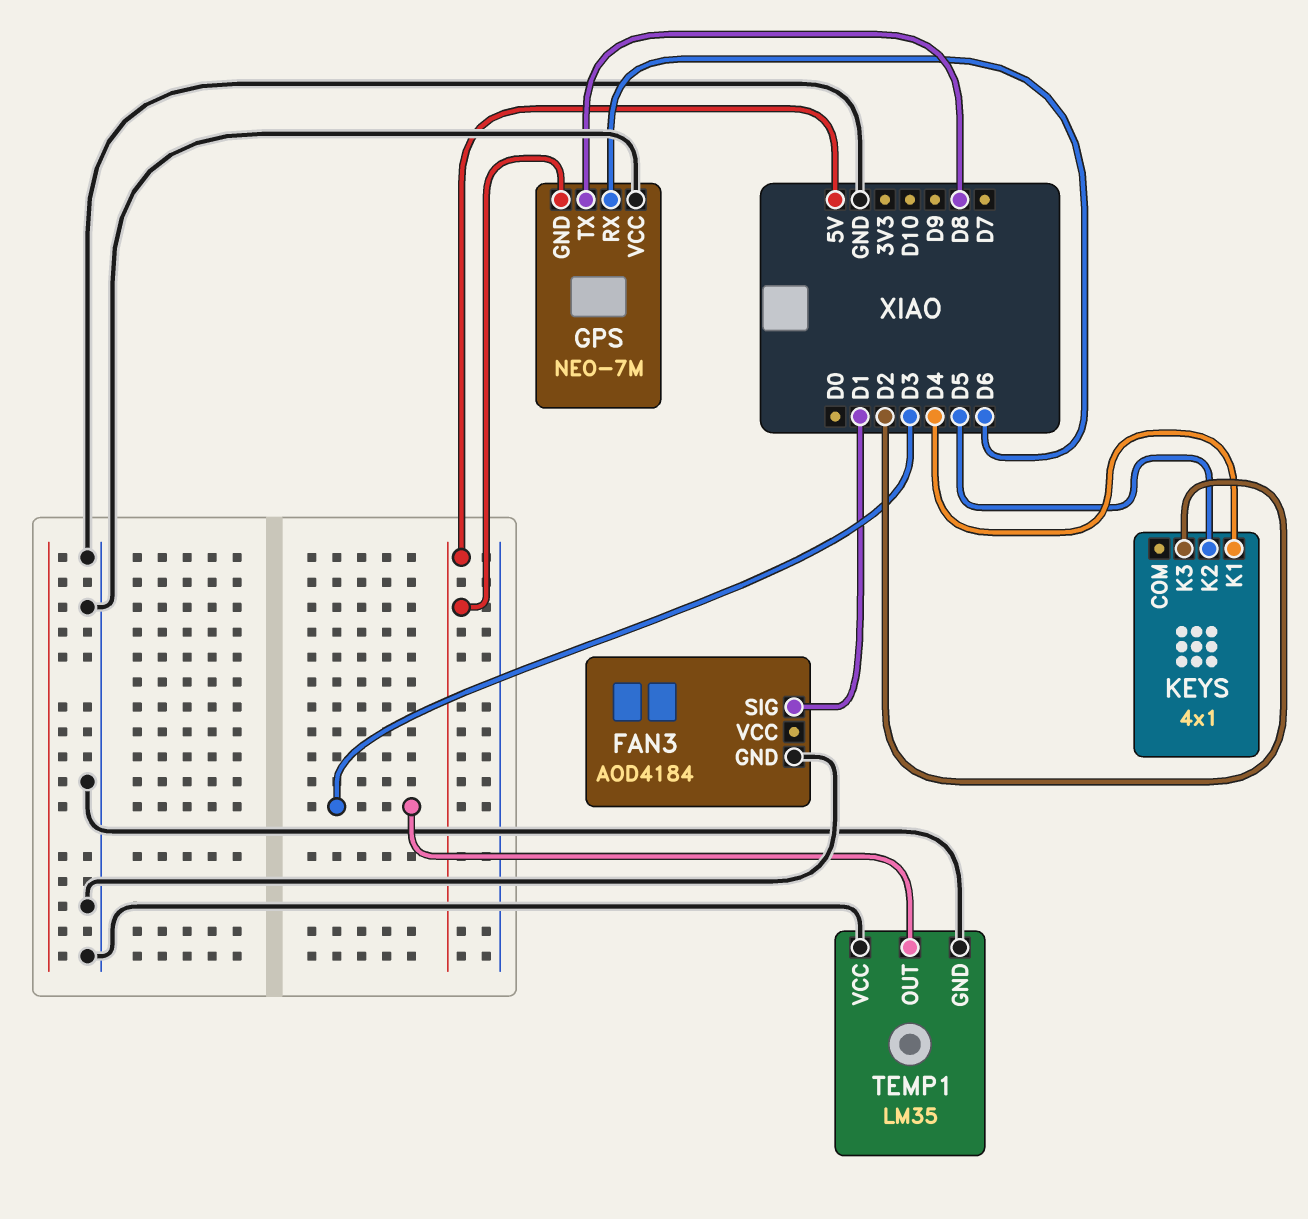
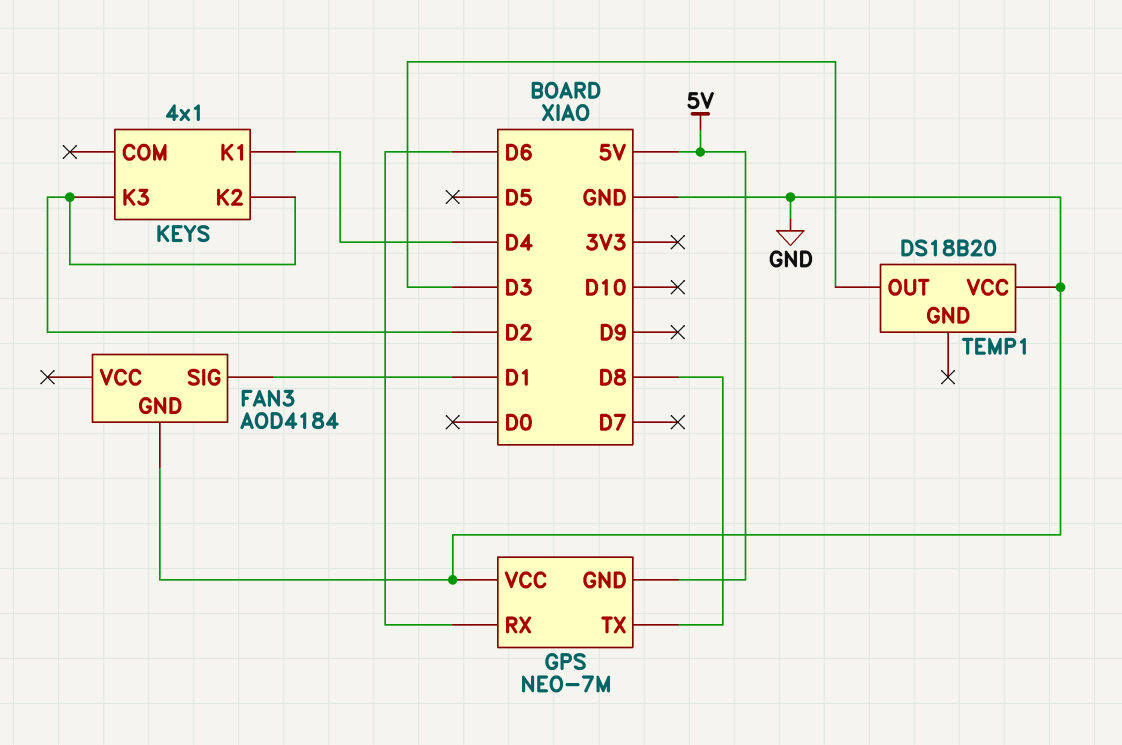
KEYS pin K2: D5 -> D2
TEMP1: LM35 -> DS18B20
TEMP1 pin GND: GND -> none

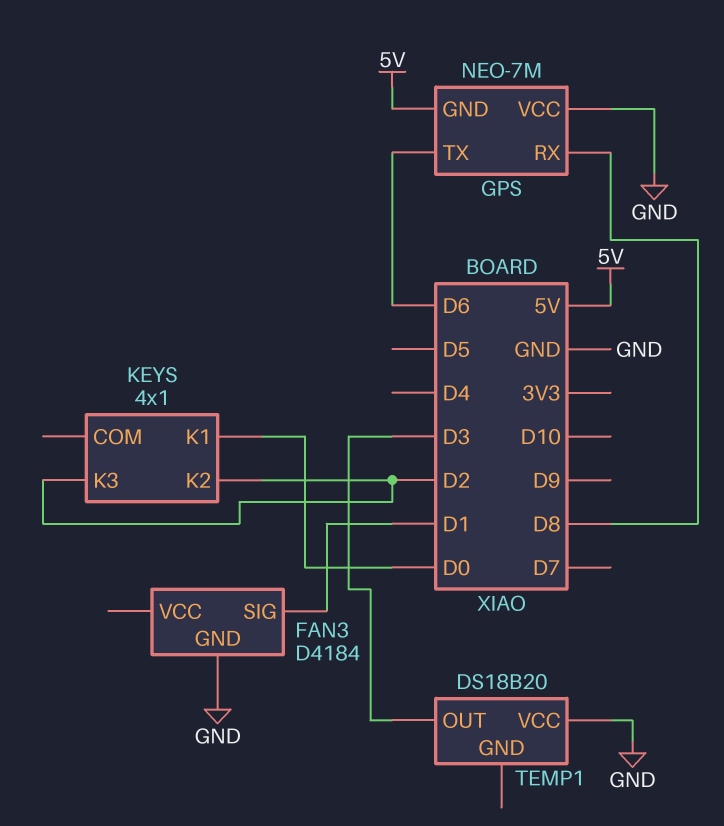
FAN3: AOD4184 -> D4184
GPS pin RX: D6 -> D8
GPS pin TX: D8 -> D6
KEYS pin K1: D4 -> D0

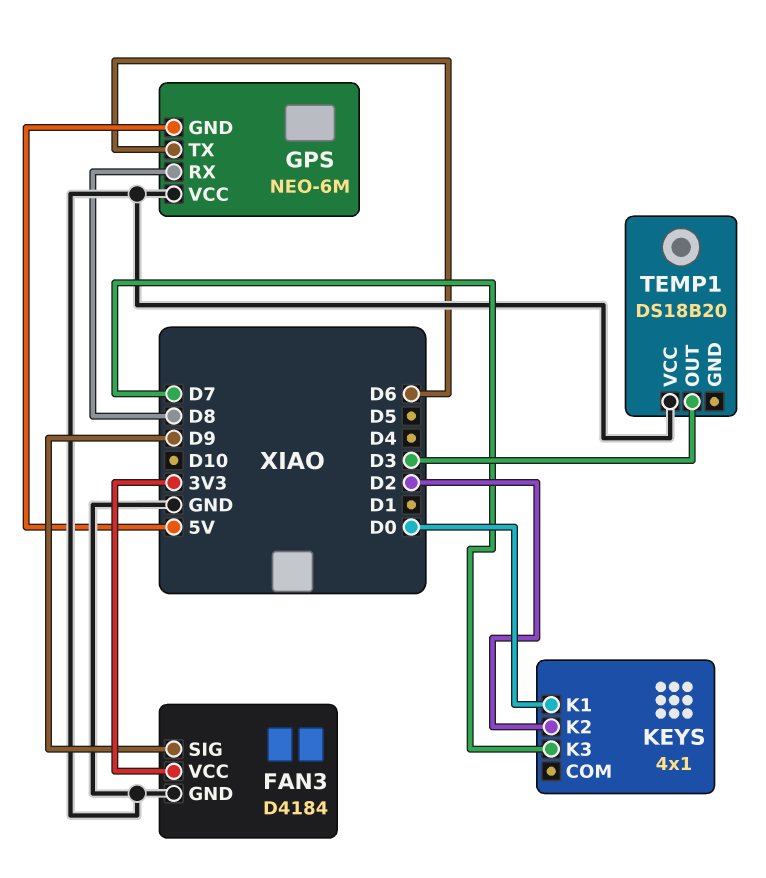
FAN3 pin SIG: D1 -> D9
FAN3 pin VCC: none -> 3V3
GPS: NEO-7M -> NEO-6M
KEYS pin K3: D2 -> D7

